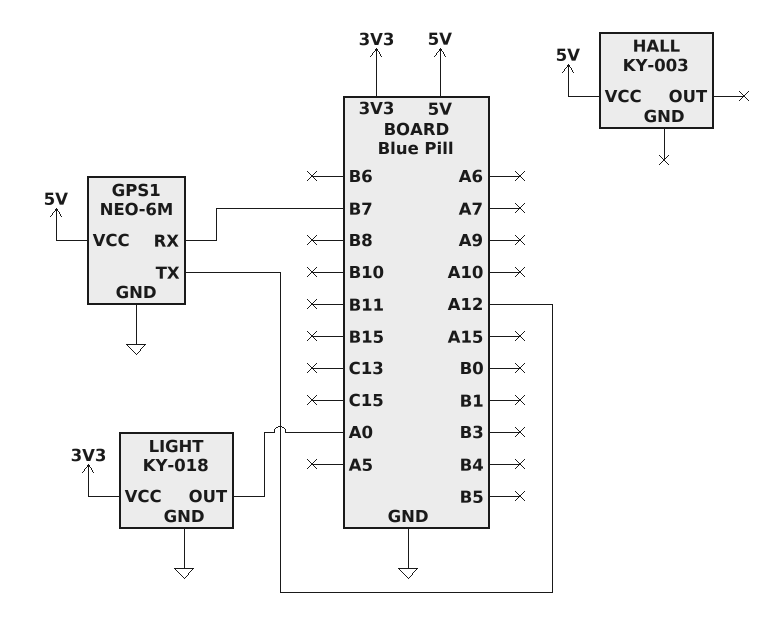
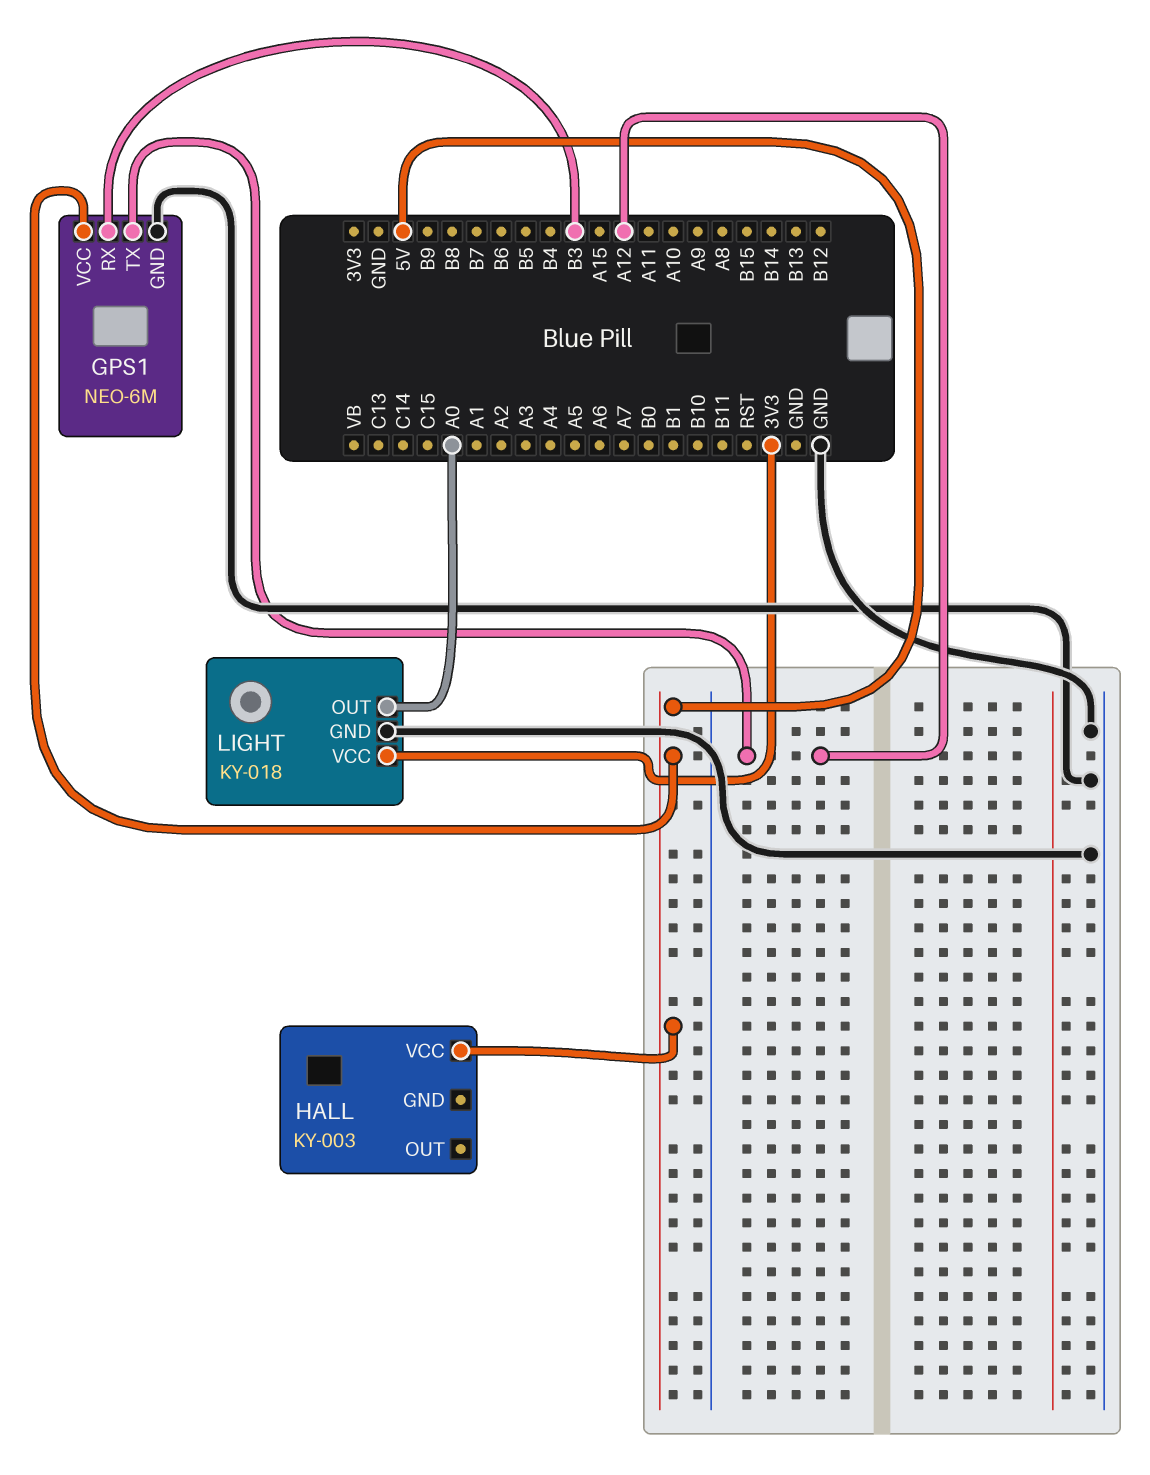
GPS1 pin RX: B7 -> B3

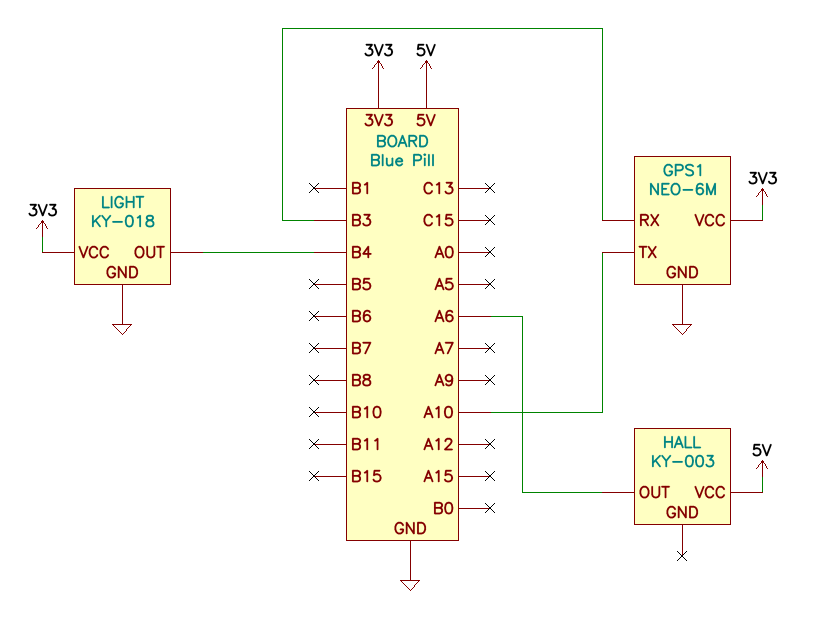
GPS1 pin TX: A12 -> A10
GPS1 pin VCC: 5V -> 3V3
HALL pin OUT: none -> A6
LIGHT pin OUT: A0 -> B4

